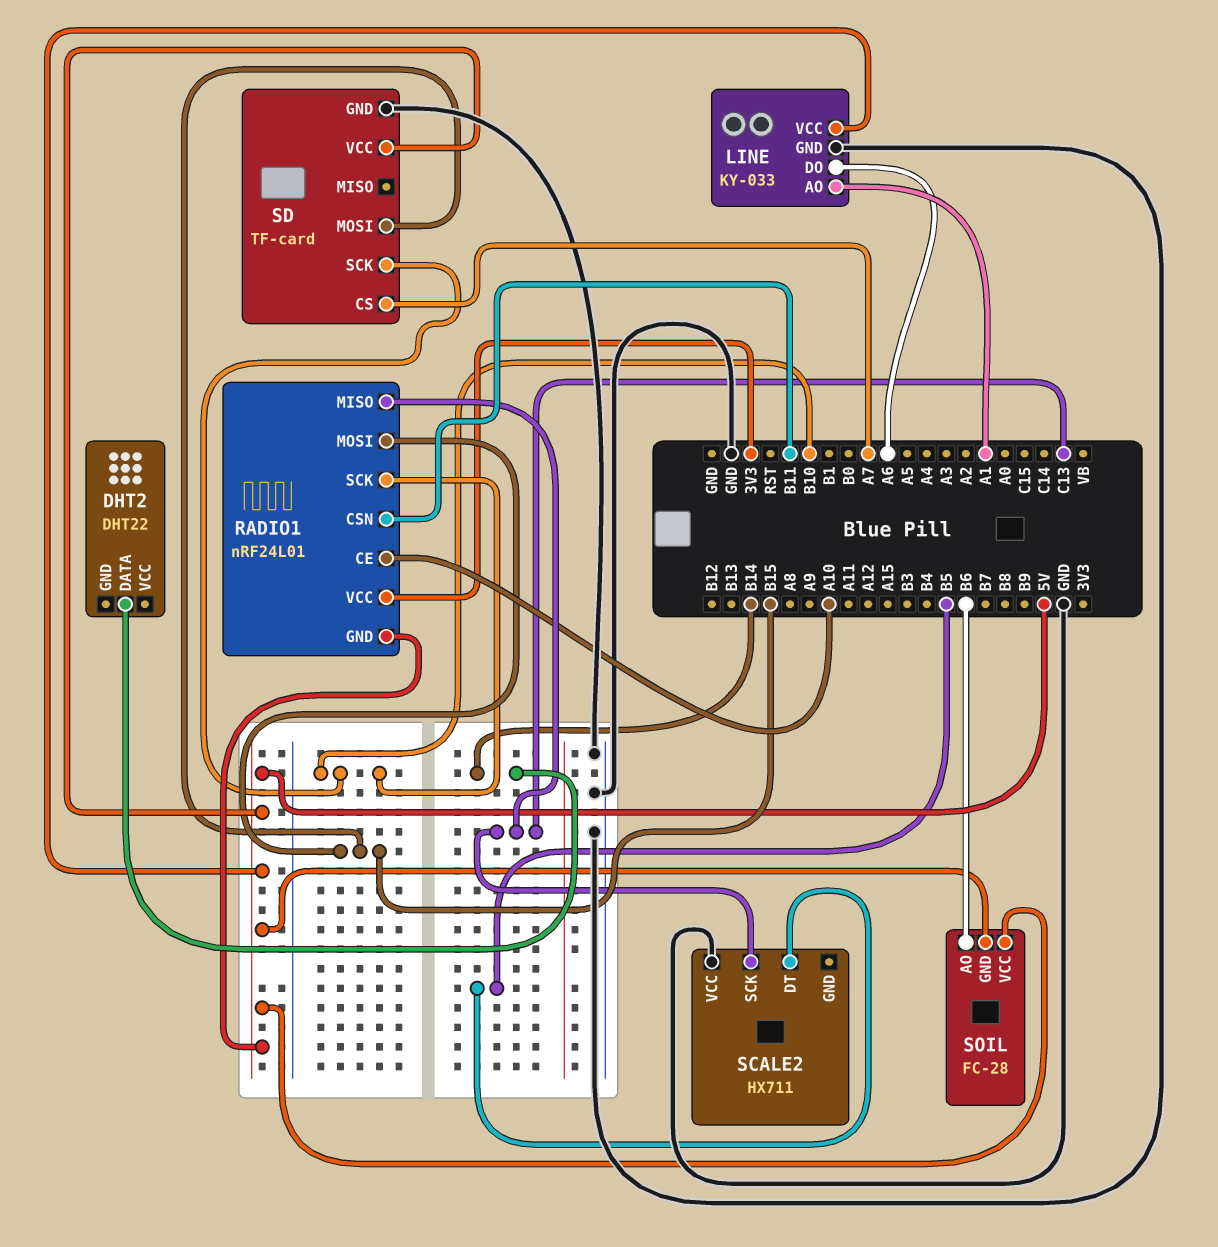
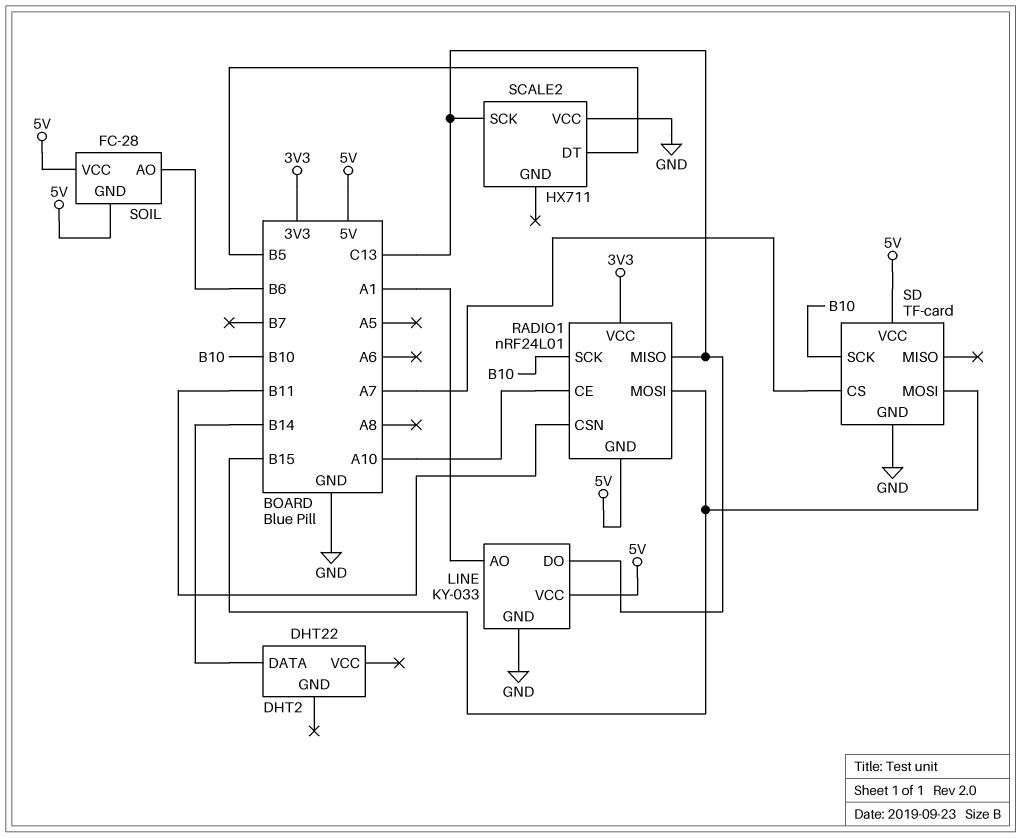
LINE pin DO: A6 -> C13

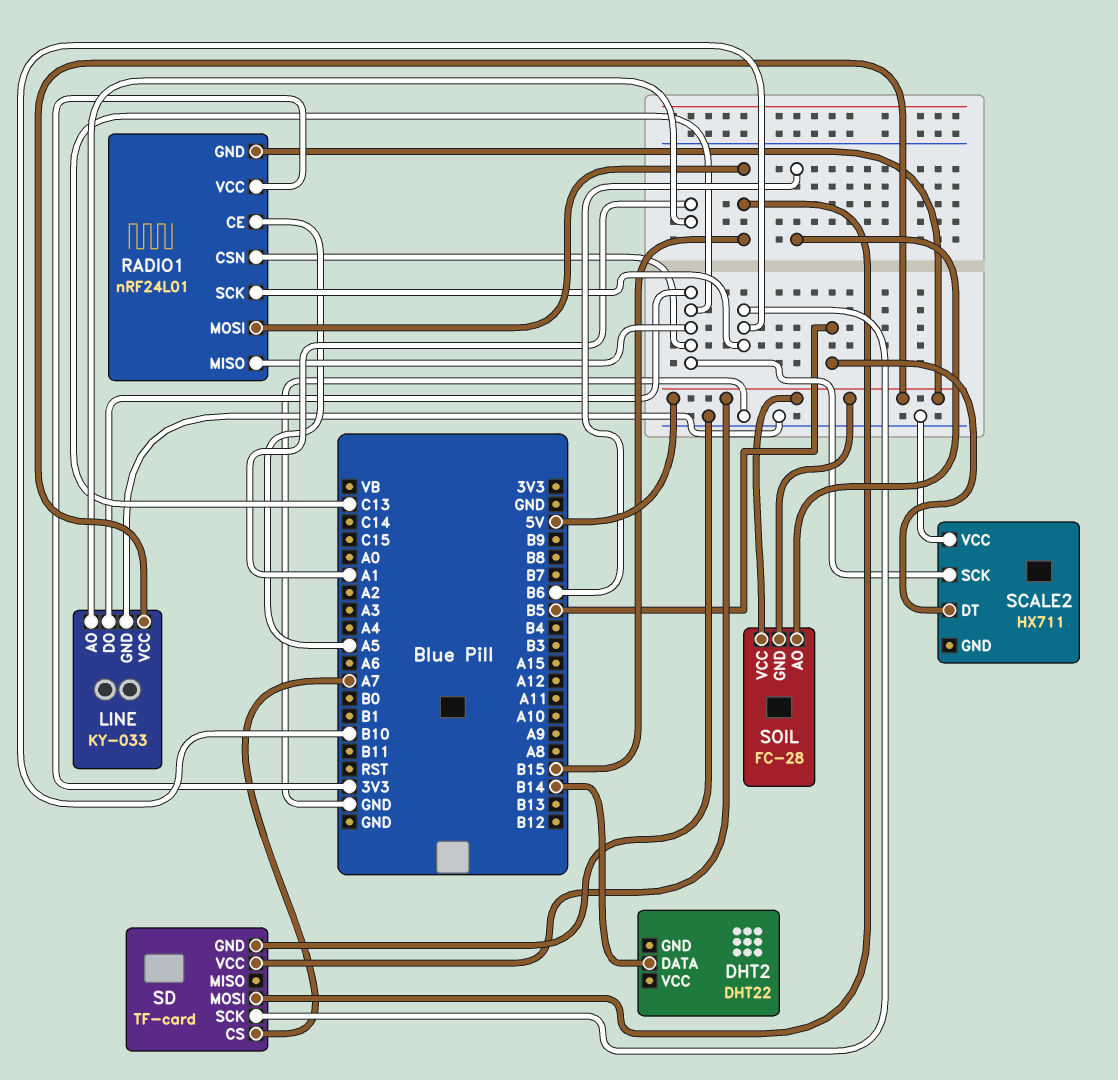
RADIO1 pin CE: A10 -> A5
RADIO1 pin CSN: B11 -> C13

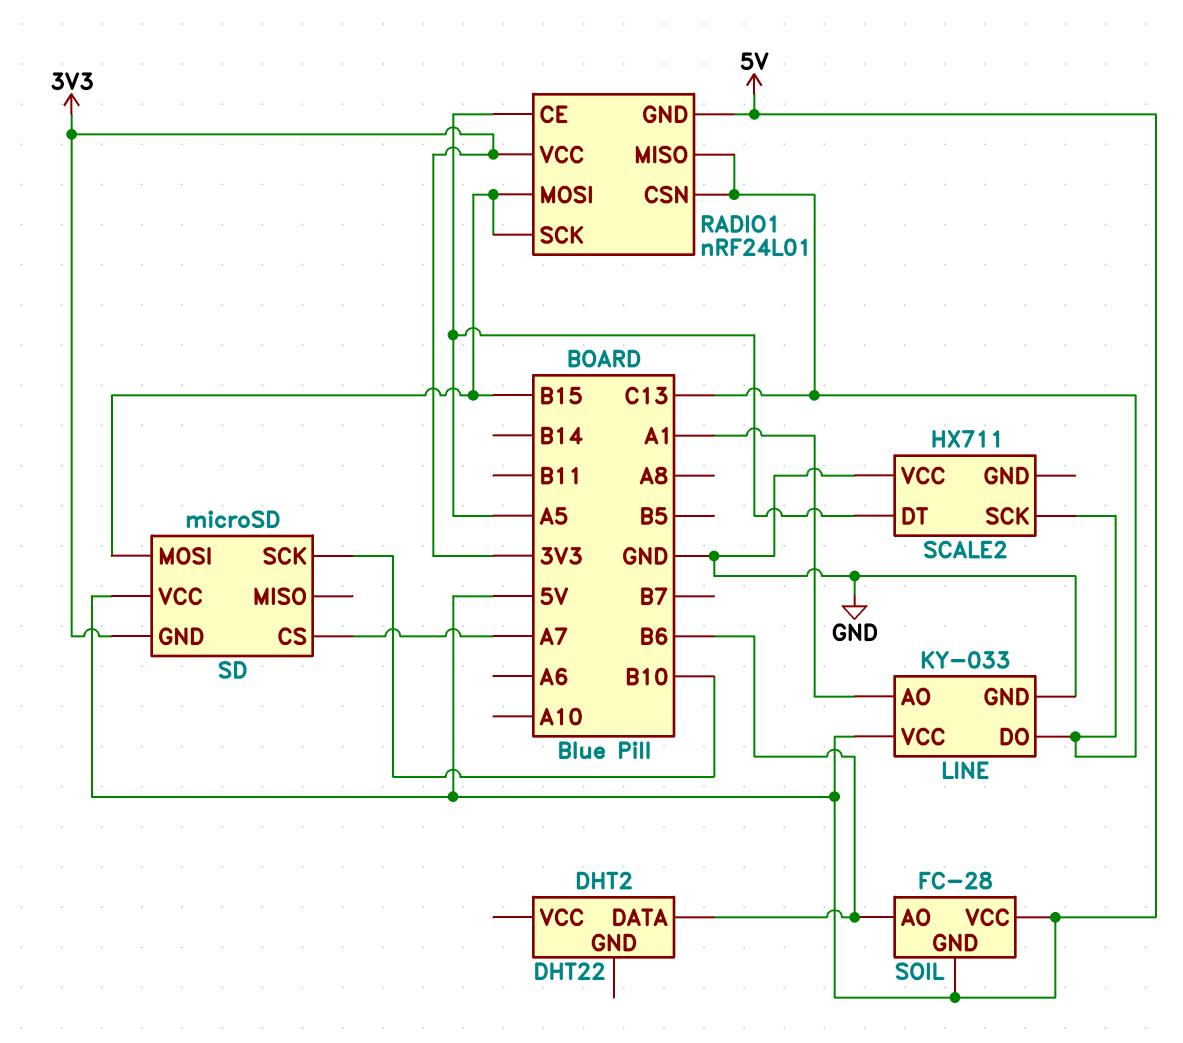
DHT2 pin DATA: B14 -> B6
RADIO1 pin SCK: B10 -> B15
SCALE2 pin DT: B5 -> A5
SD: TF-card -> microSD
SD pin GND: GND -> 3V3

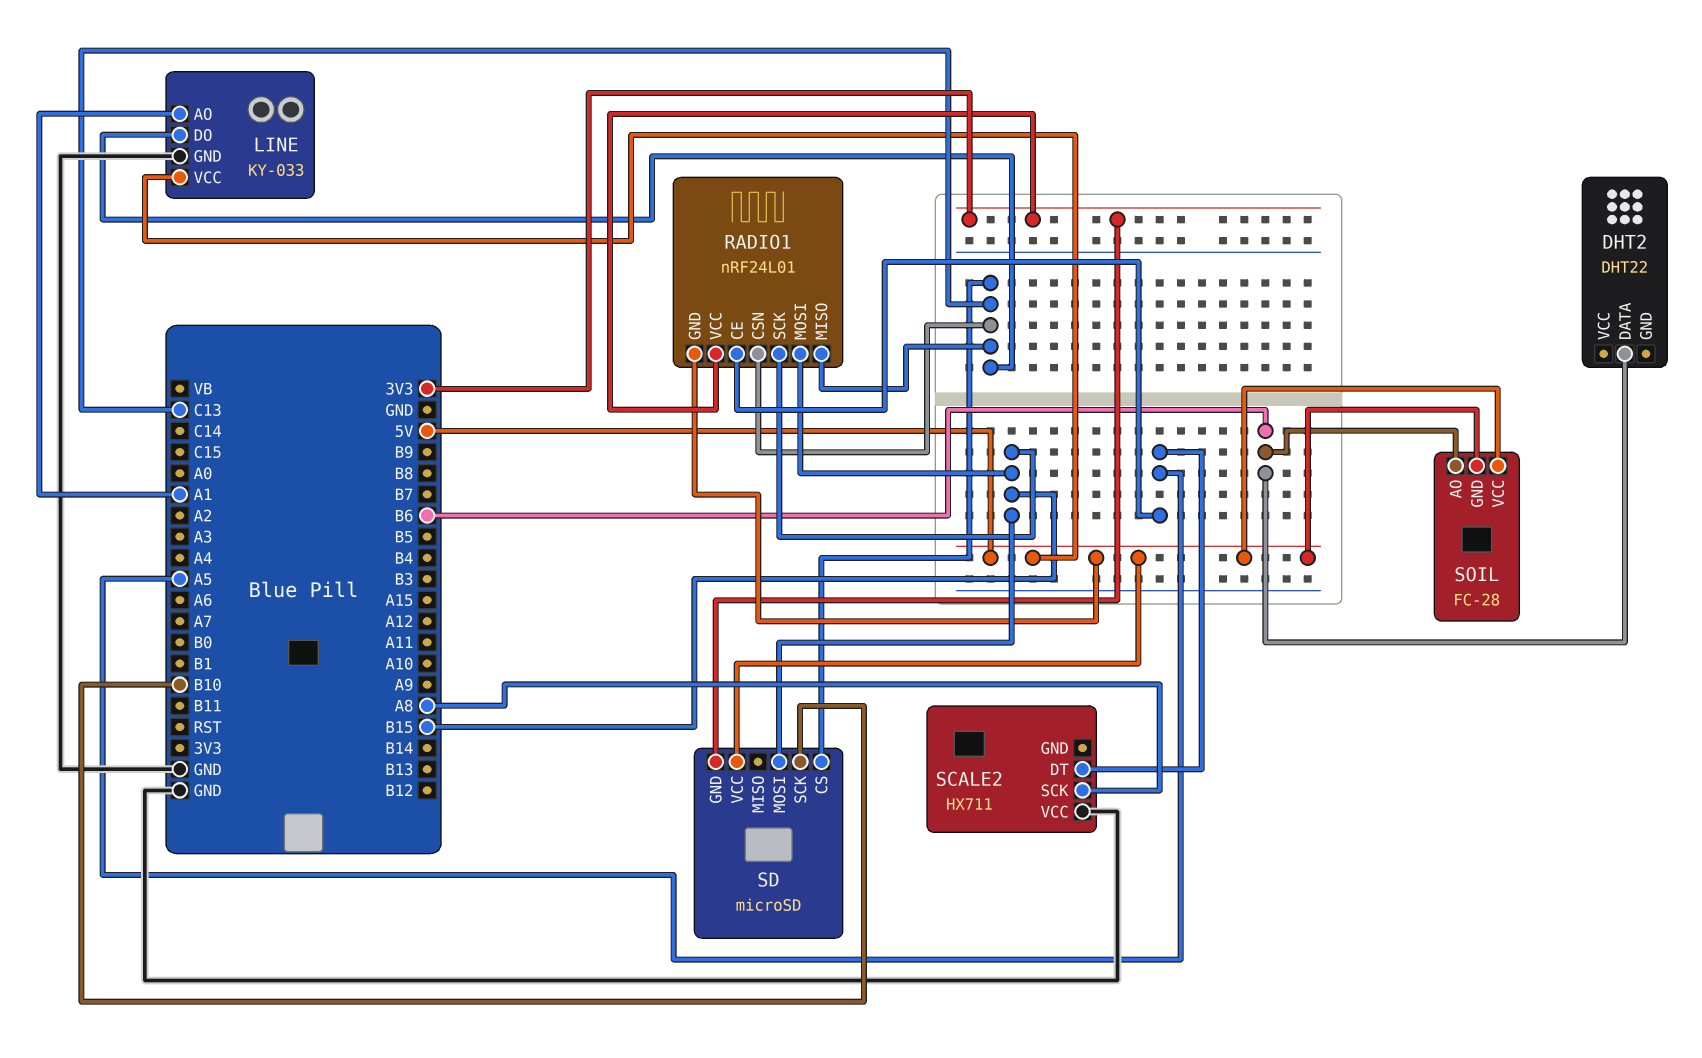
SCALE2 pin SCK: C13 -> A8
SD pin CS: A7 -> C13

